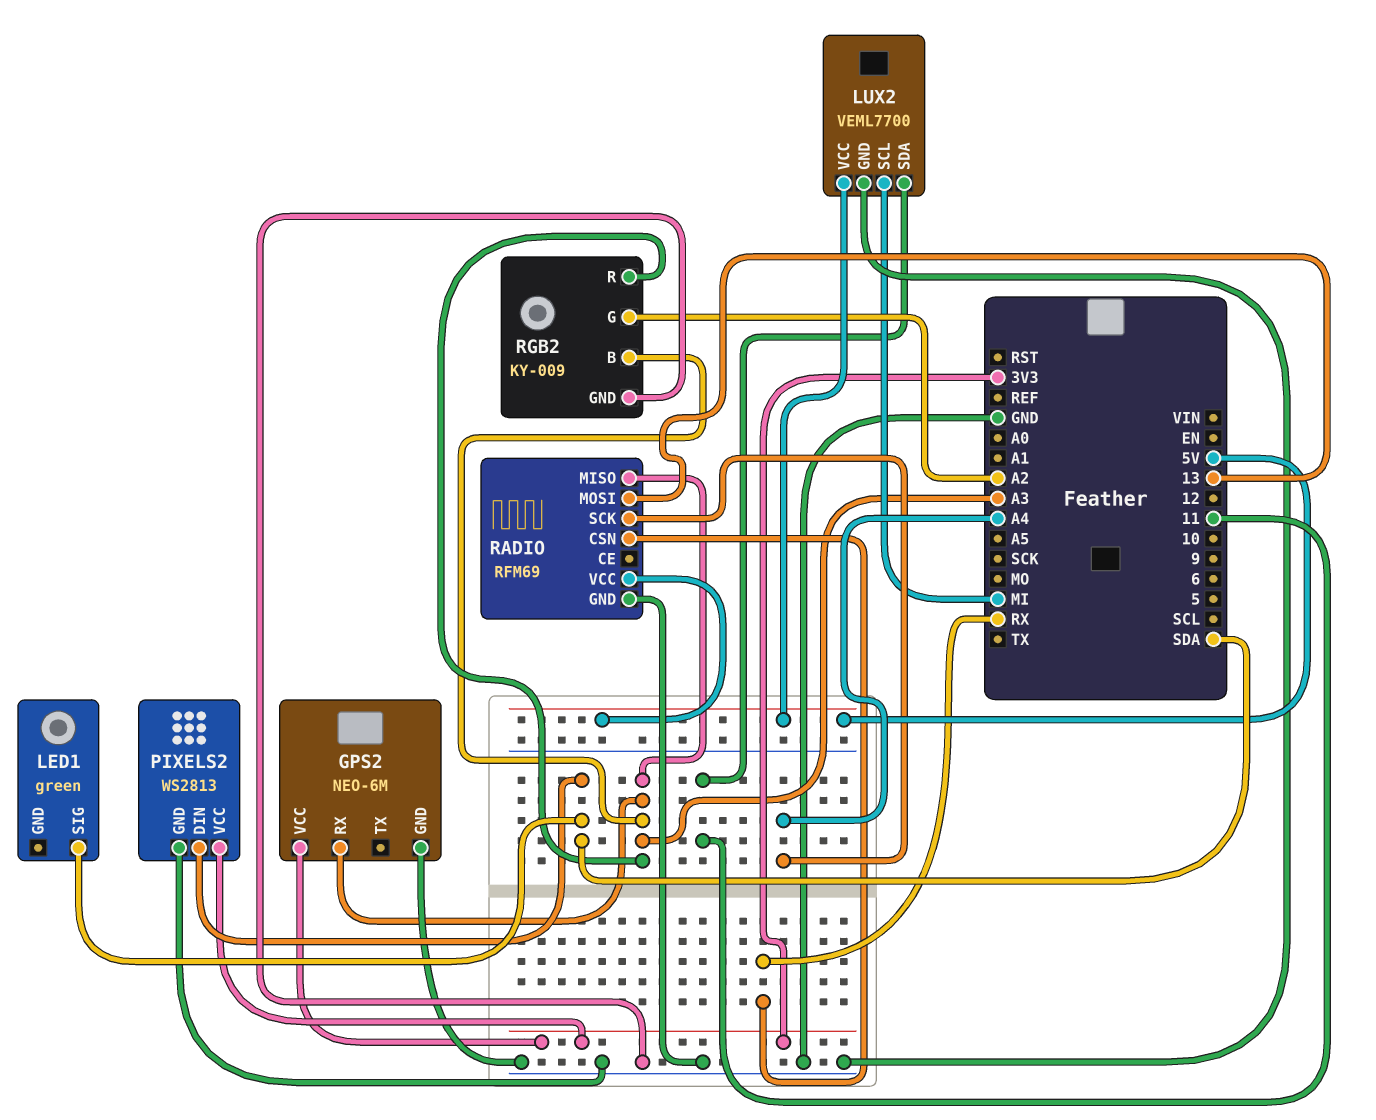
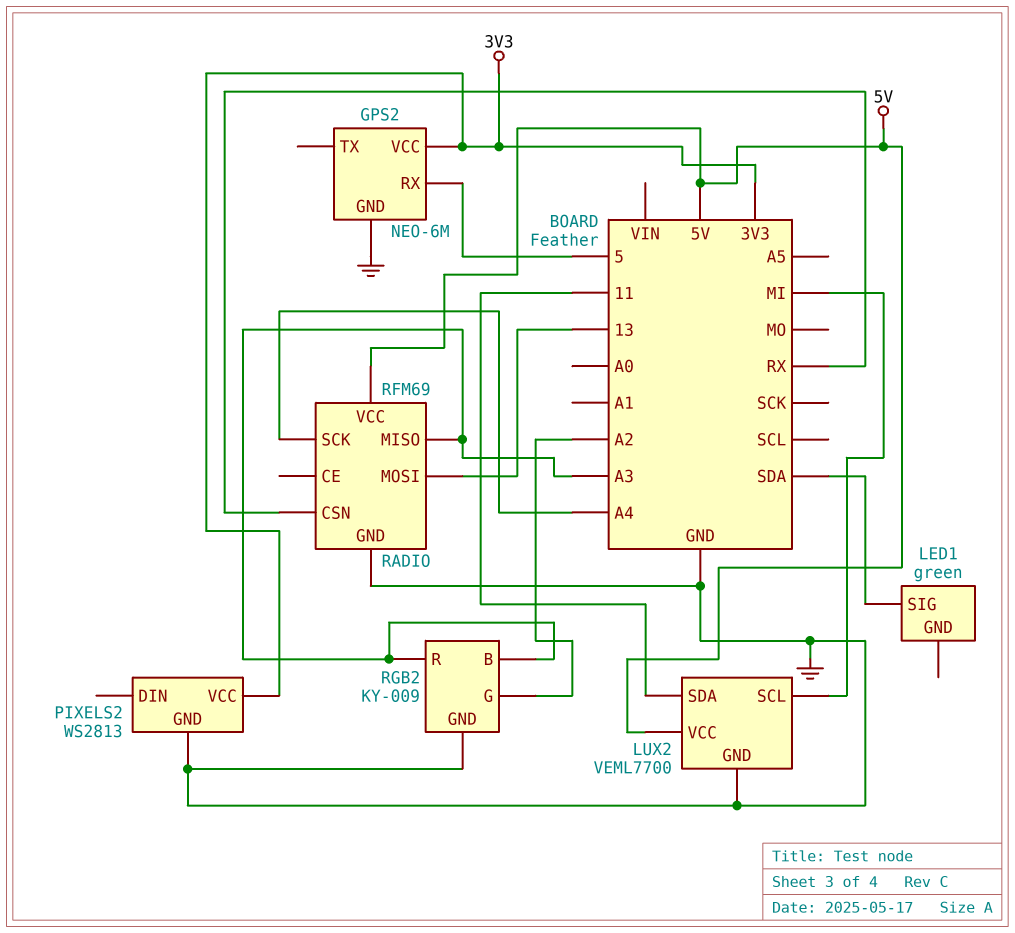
GPS2 pin RX: A3 -> 5
PIXELS2 pin DIN: SDA -> none

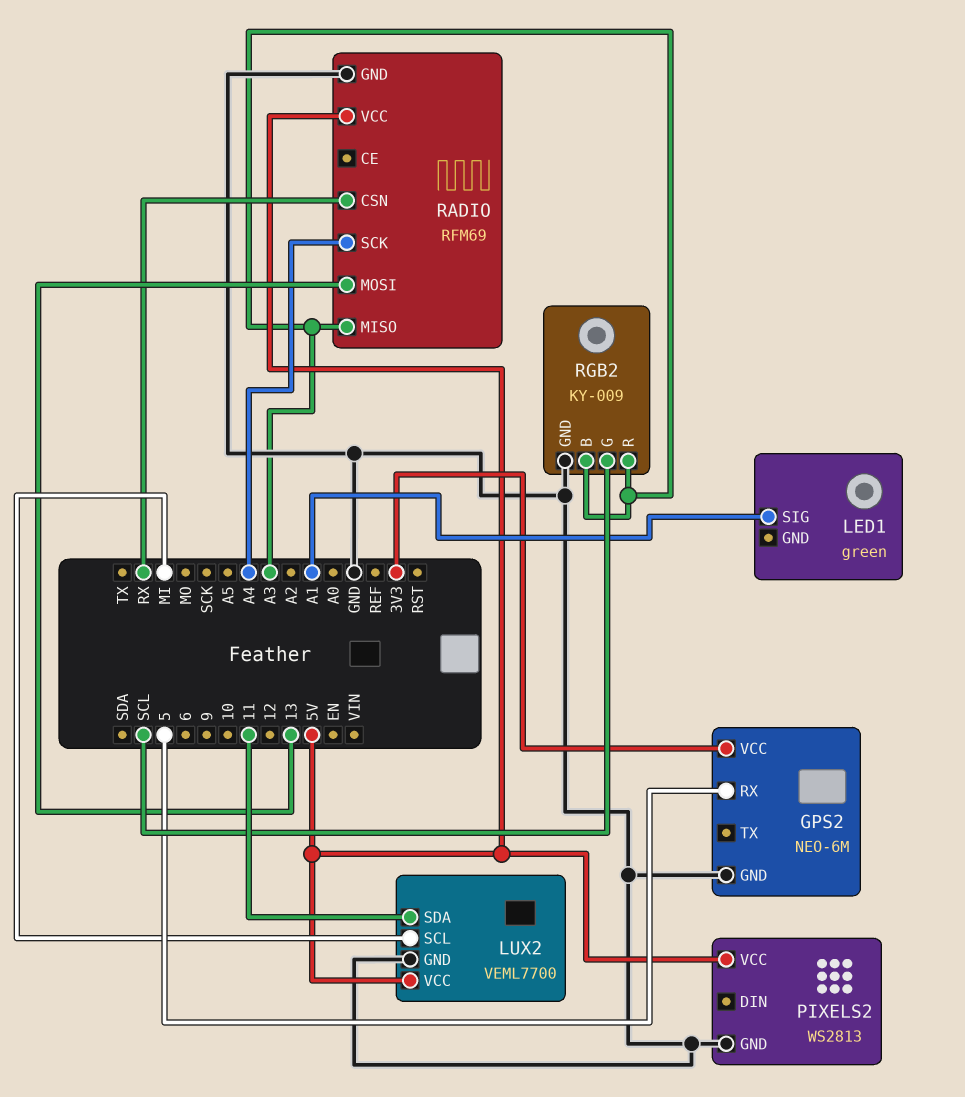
LED1 pin SIG: SDA -> A1
PIXELS2 pin VCC: 3V3 -> 5V
RGB2 pin G: A2 -> SCL

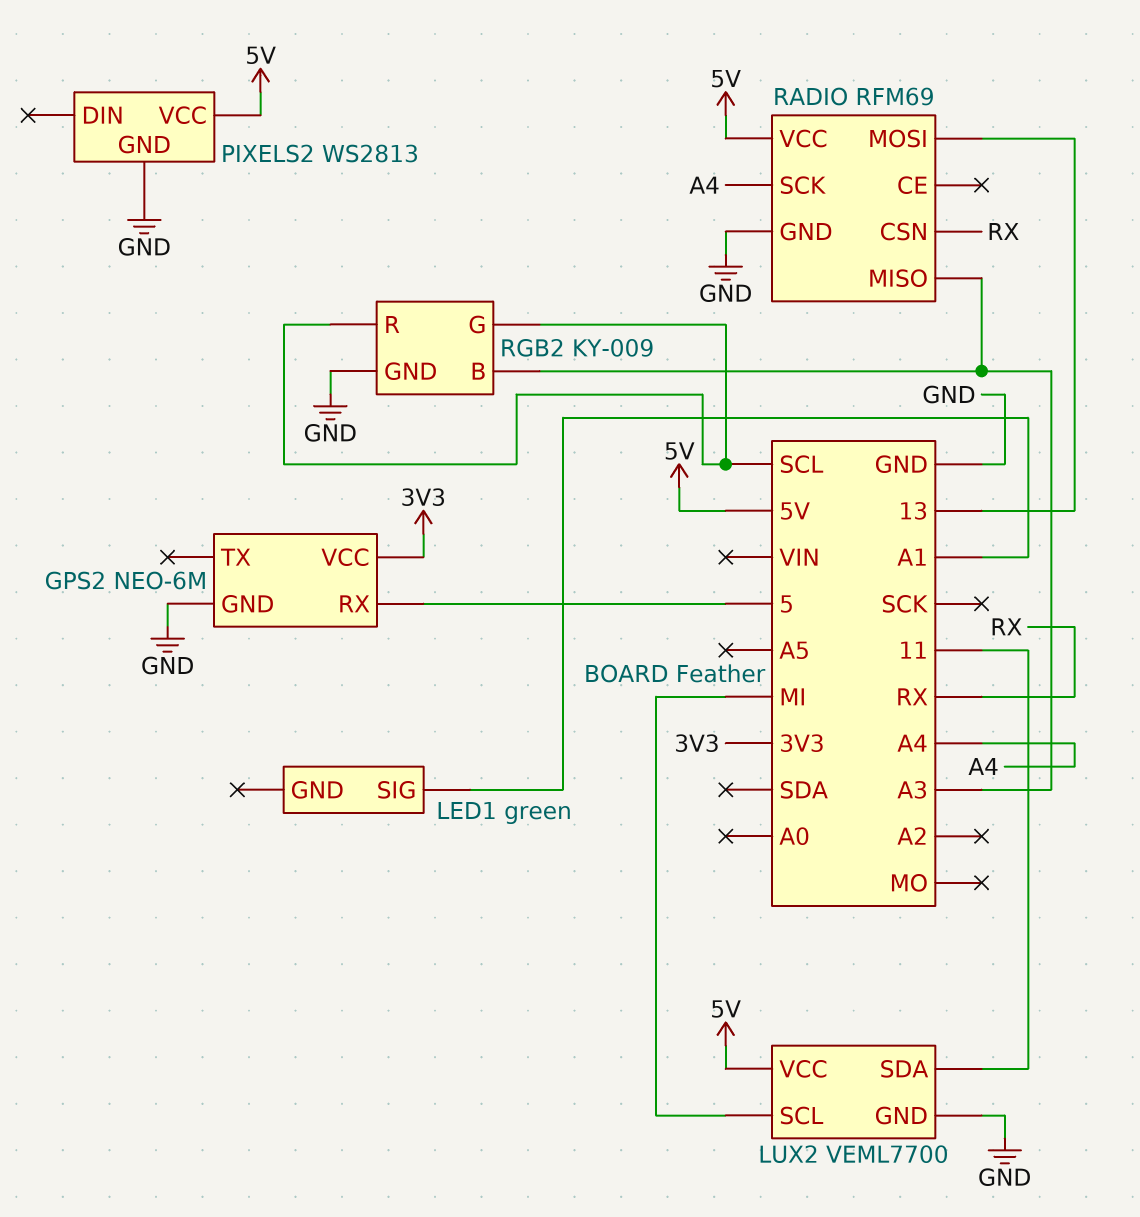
RGB2 pin R: A3 -> SCL

